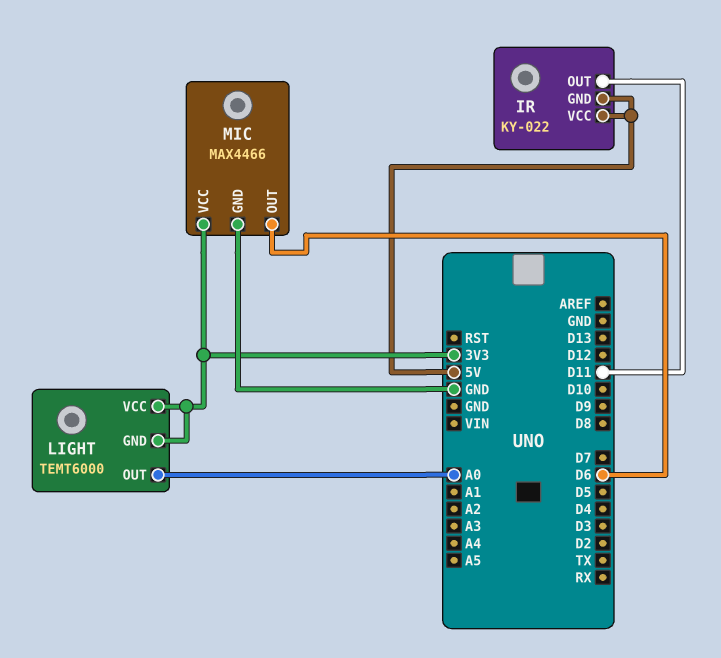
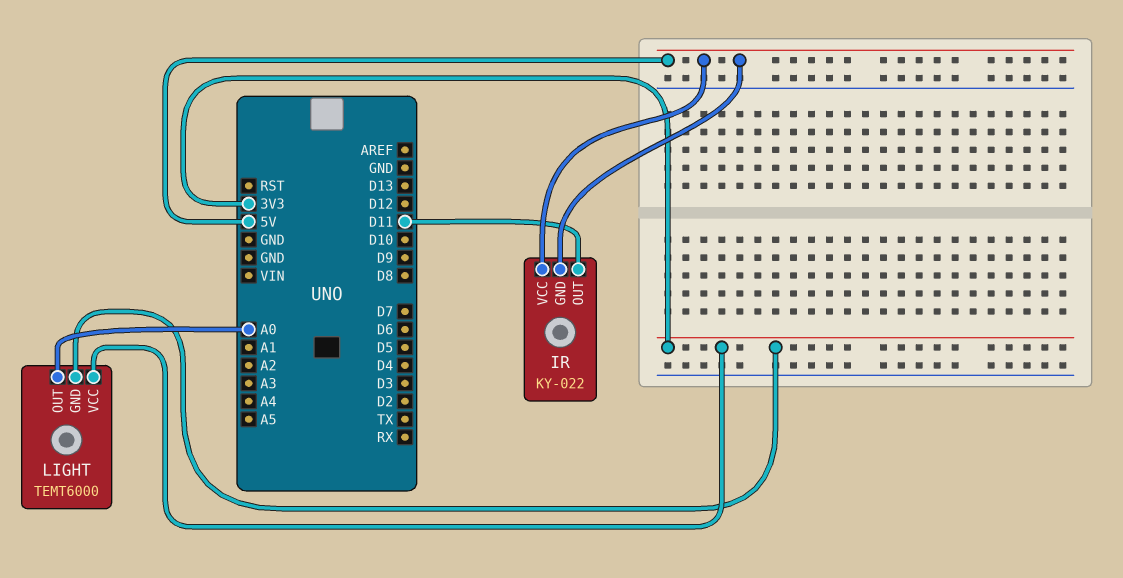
MIC: MAX4466 -> none
MIC pin GND: GND -> none
MIC pin OUT: D6 -> none
MIC pin VCC: 3V3 -> none

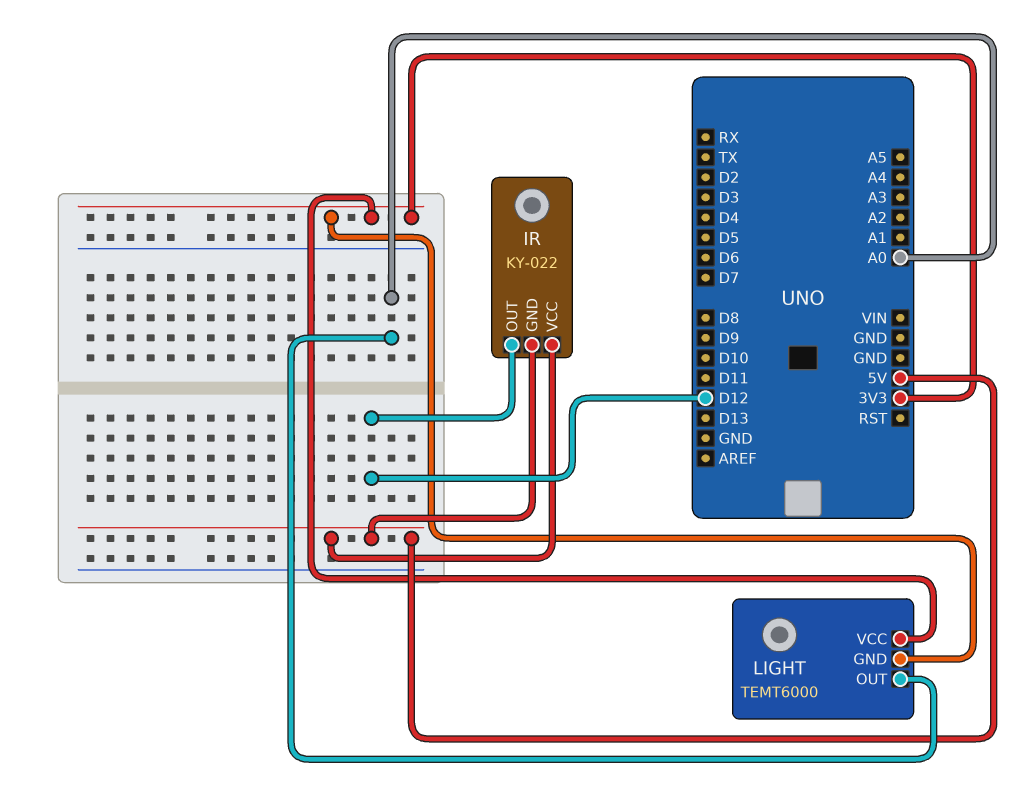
IR pin OUT: D11 -> D12

